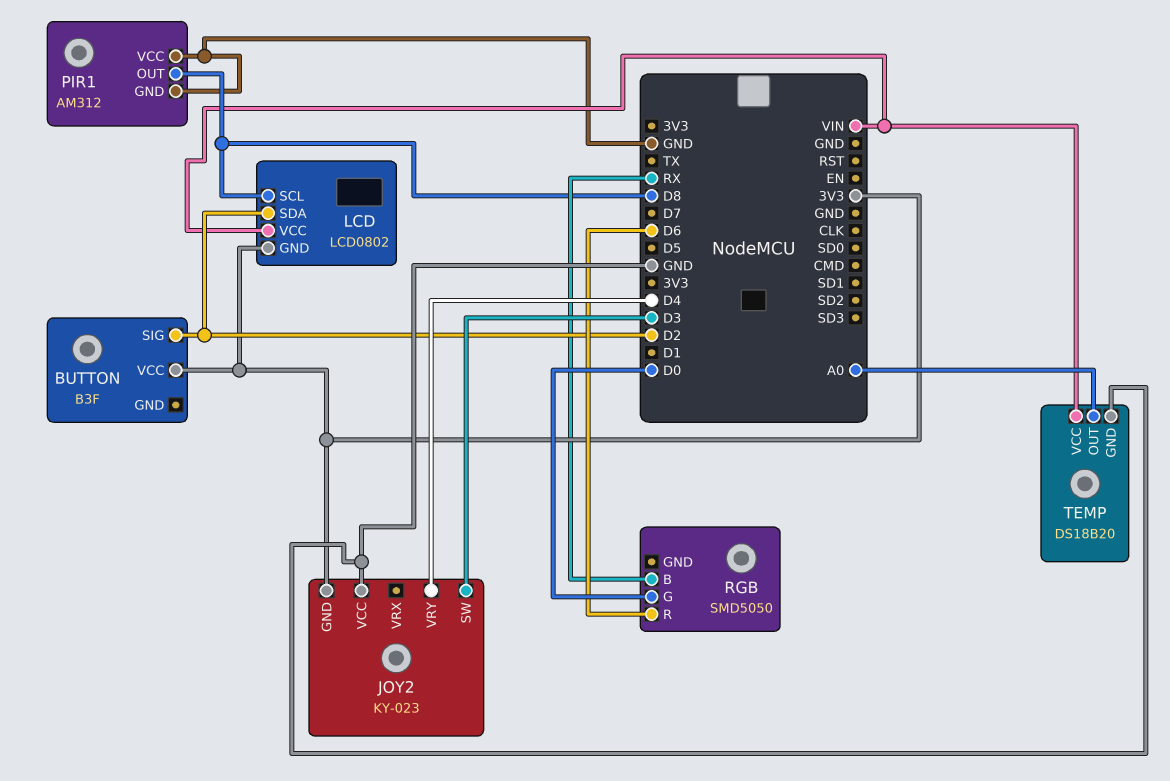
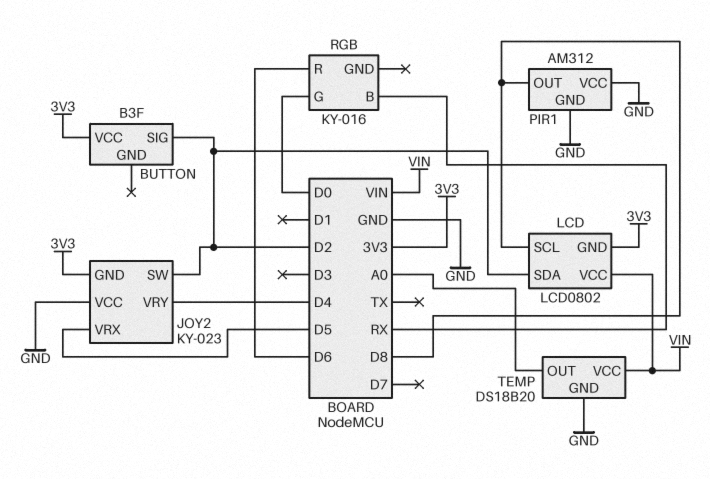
JOY2 pin SW: D3 -> D2
JOY2 pin VRX: none -> D5
RGB: SMD5050 -> KY-016

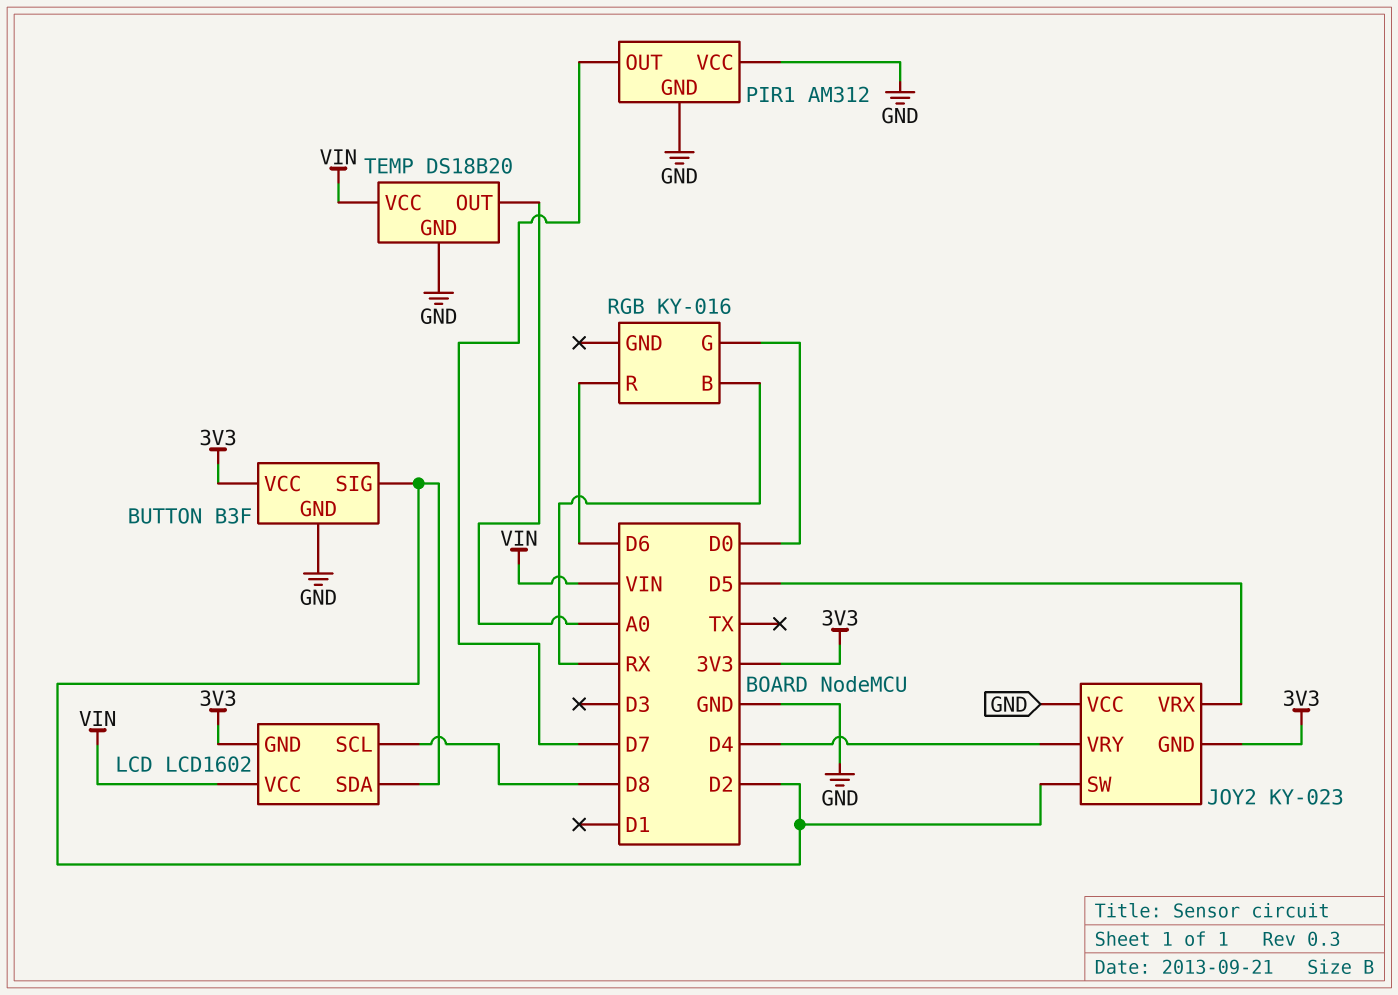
BUTTON pin GND: none -> GND
LCD: LCD0802 -> LCD1602
PIR1 pin OUT: D8 -> D7

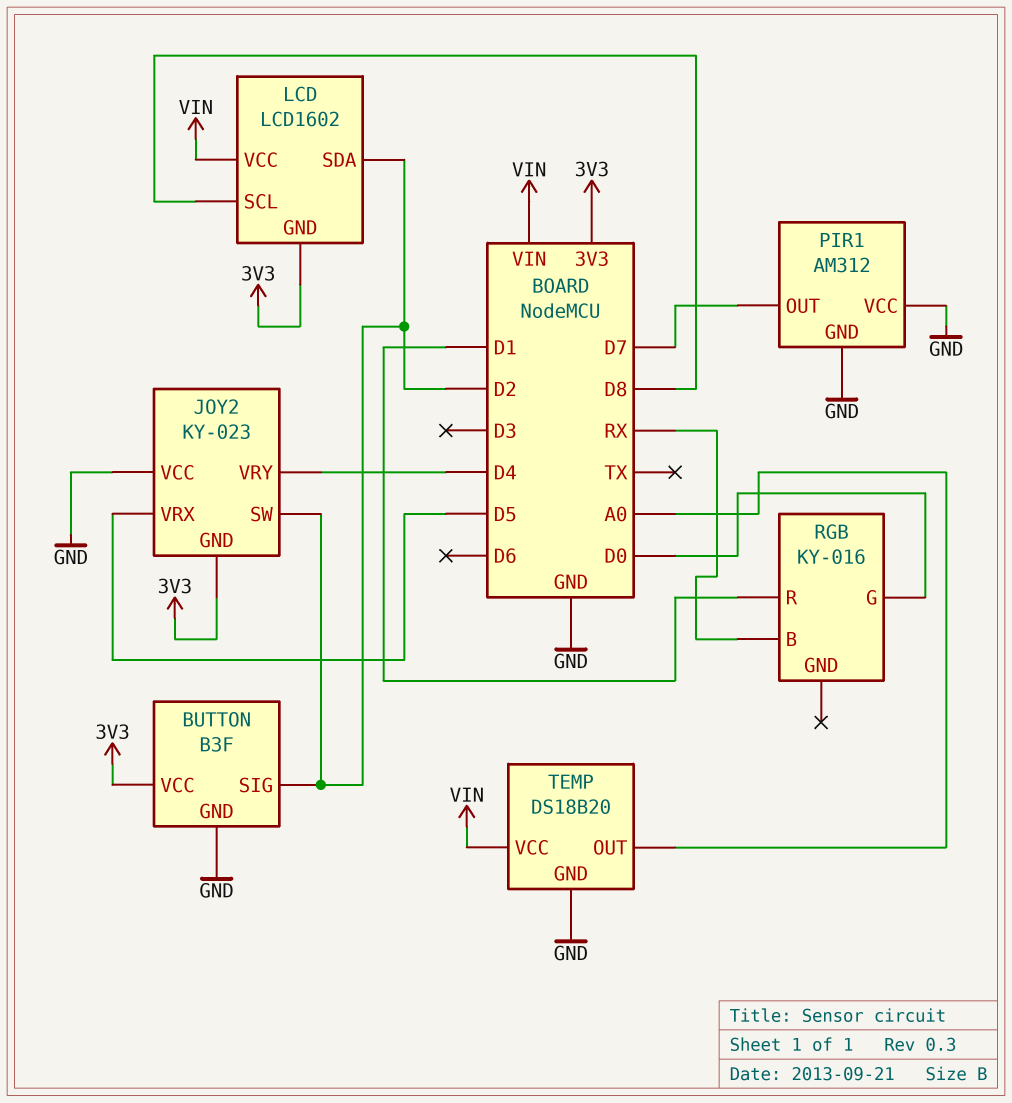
RGB pin R: D6 -> D1

